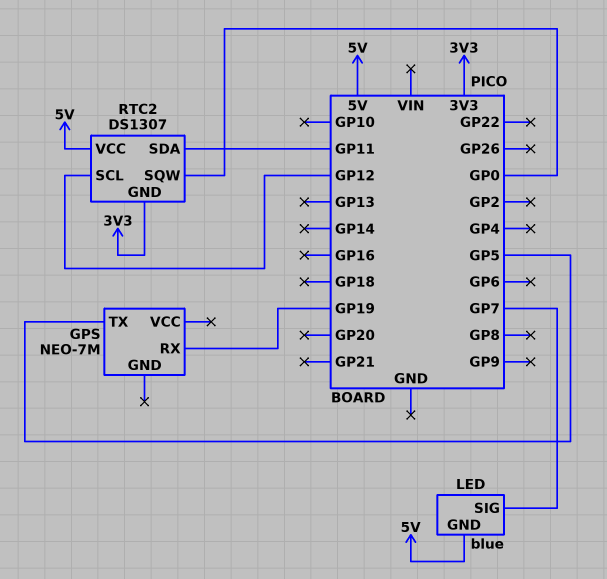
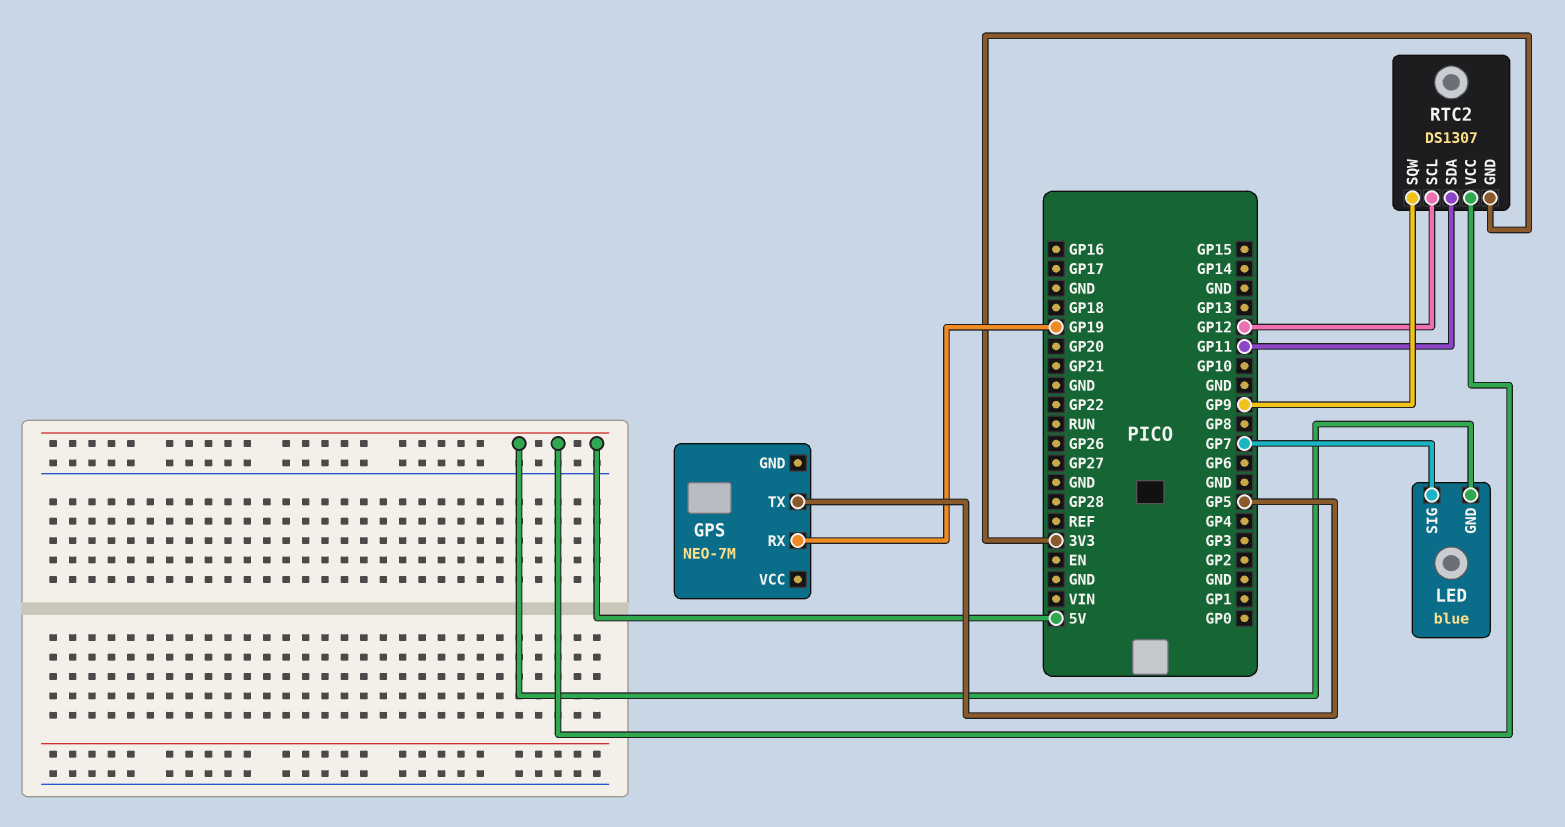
RTC2 pin SQW: GP0 -> GP9

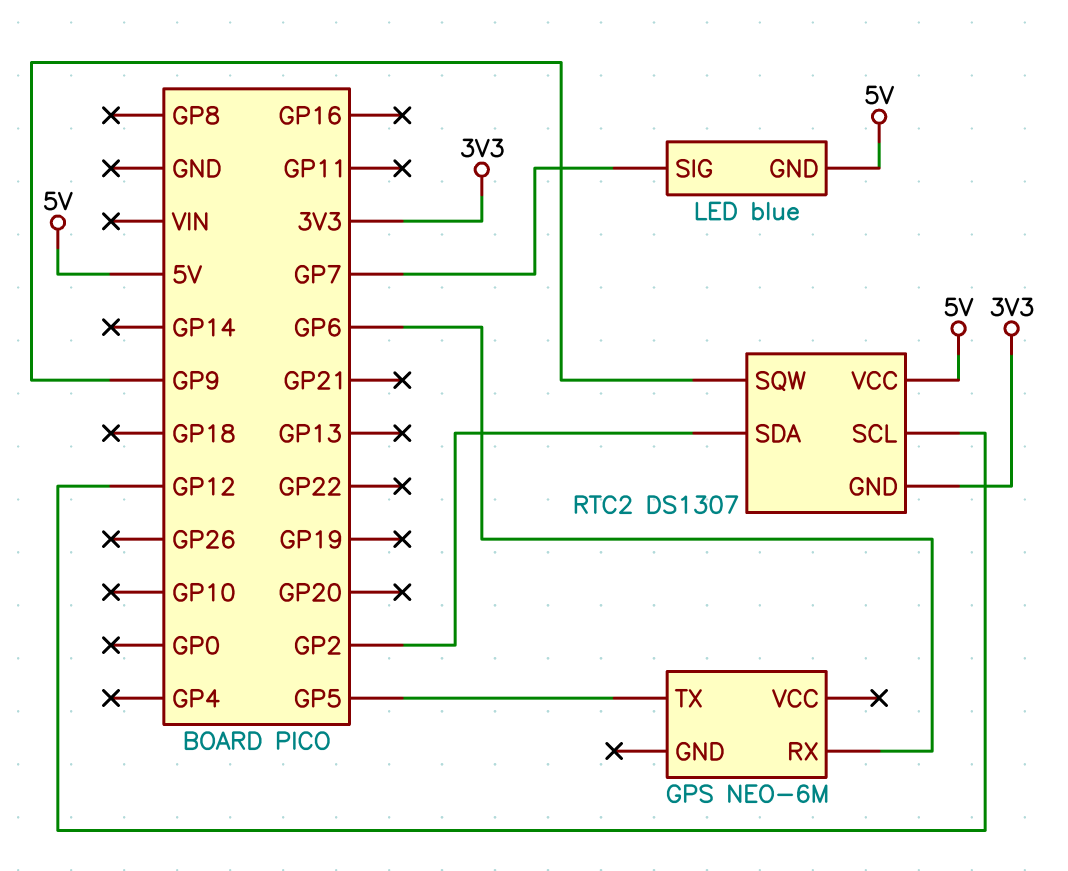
GPS: NEO-7M -> NEO-6M
GPS pin RX: GP19 -> GP6
RTC2 pin SDA: GP11 -> GP2

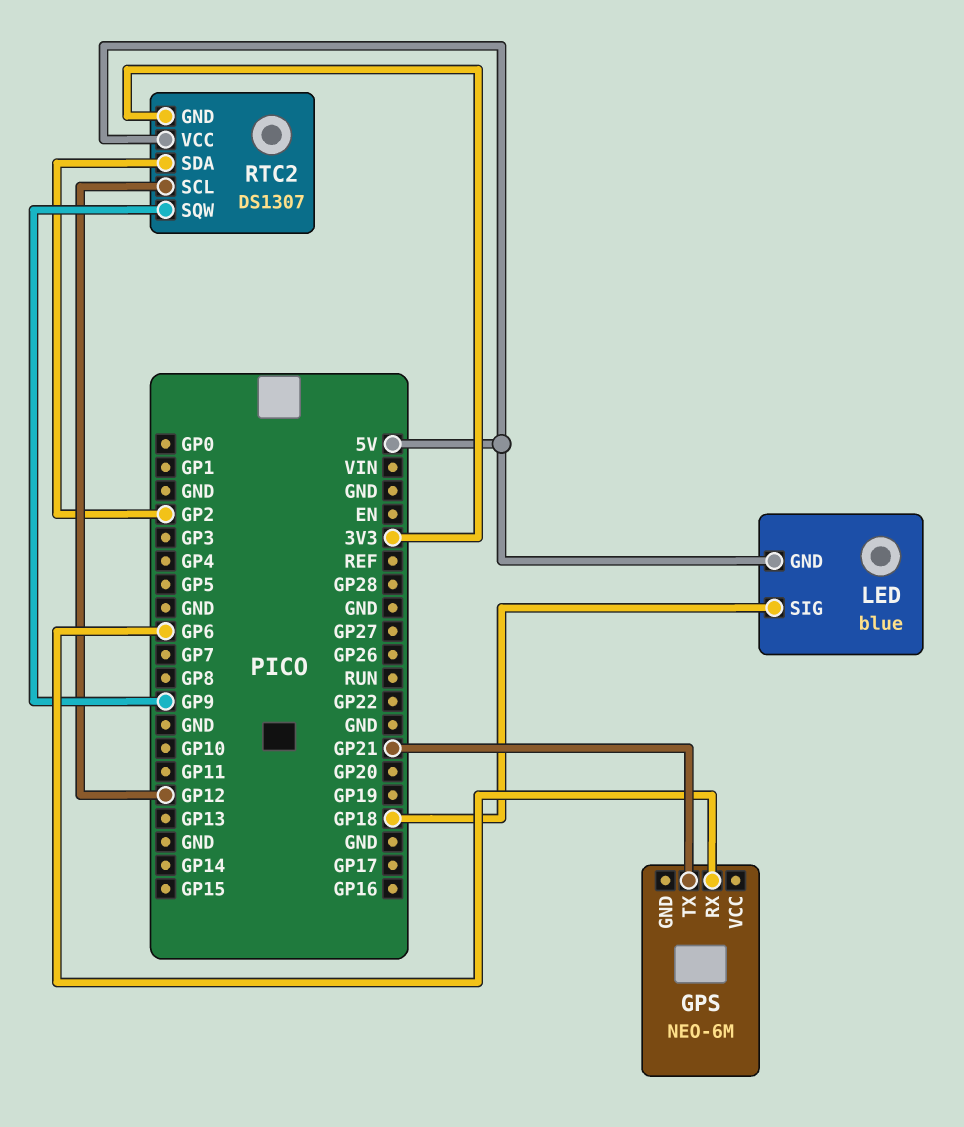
GPS pin TX: GP5 -> GP21
LED pin SIG: GP7 -> GP18

